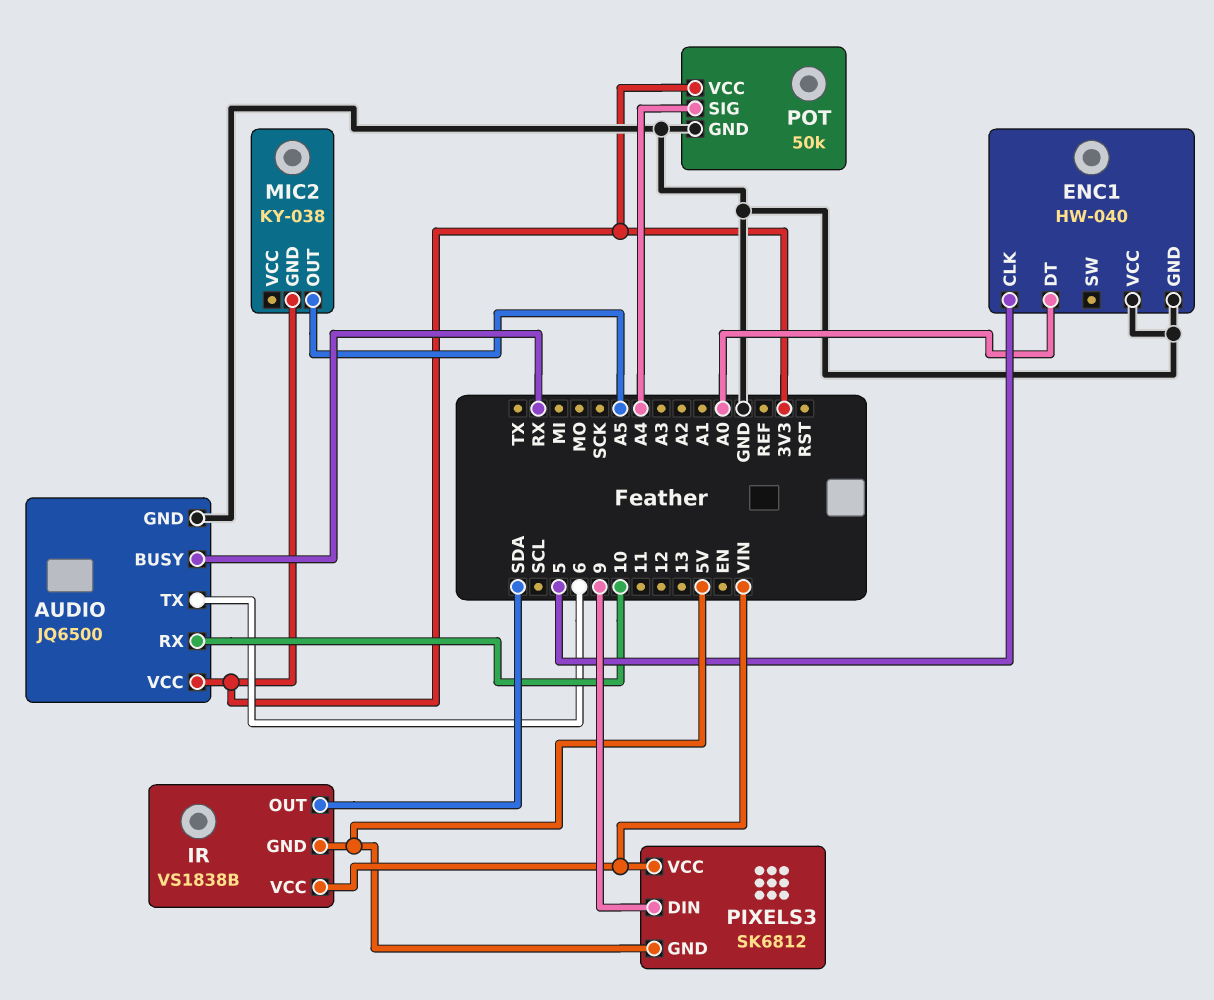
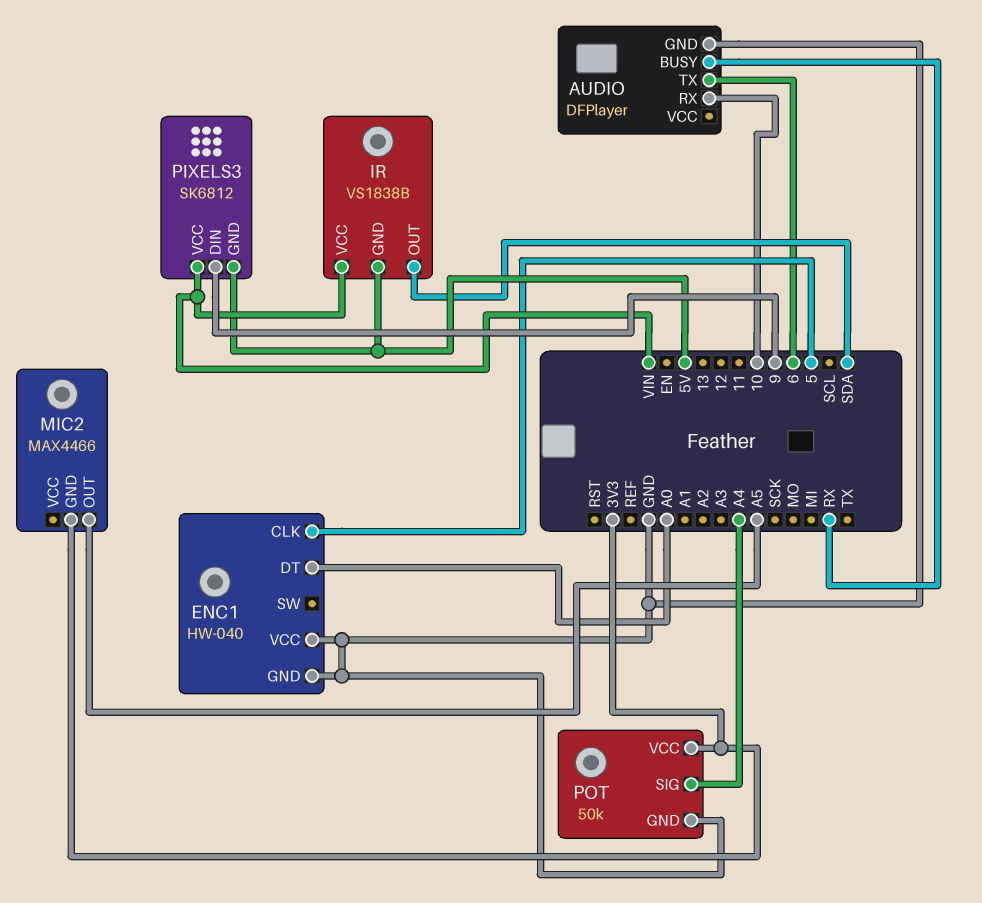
AUDIO: JQ6500 -> DFPlayer
AUDIO pin VCC: 3V3 -> none
MIC2: KY-038 -> MAX4466

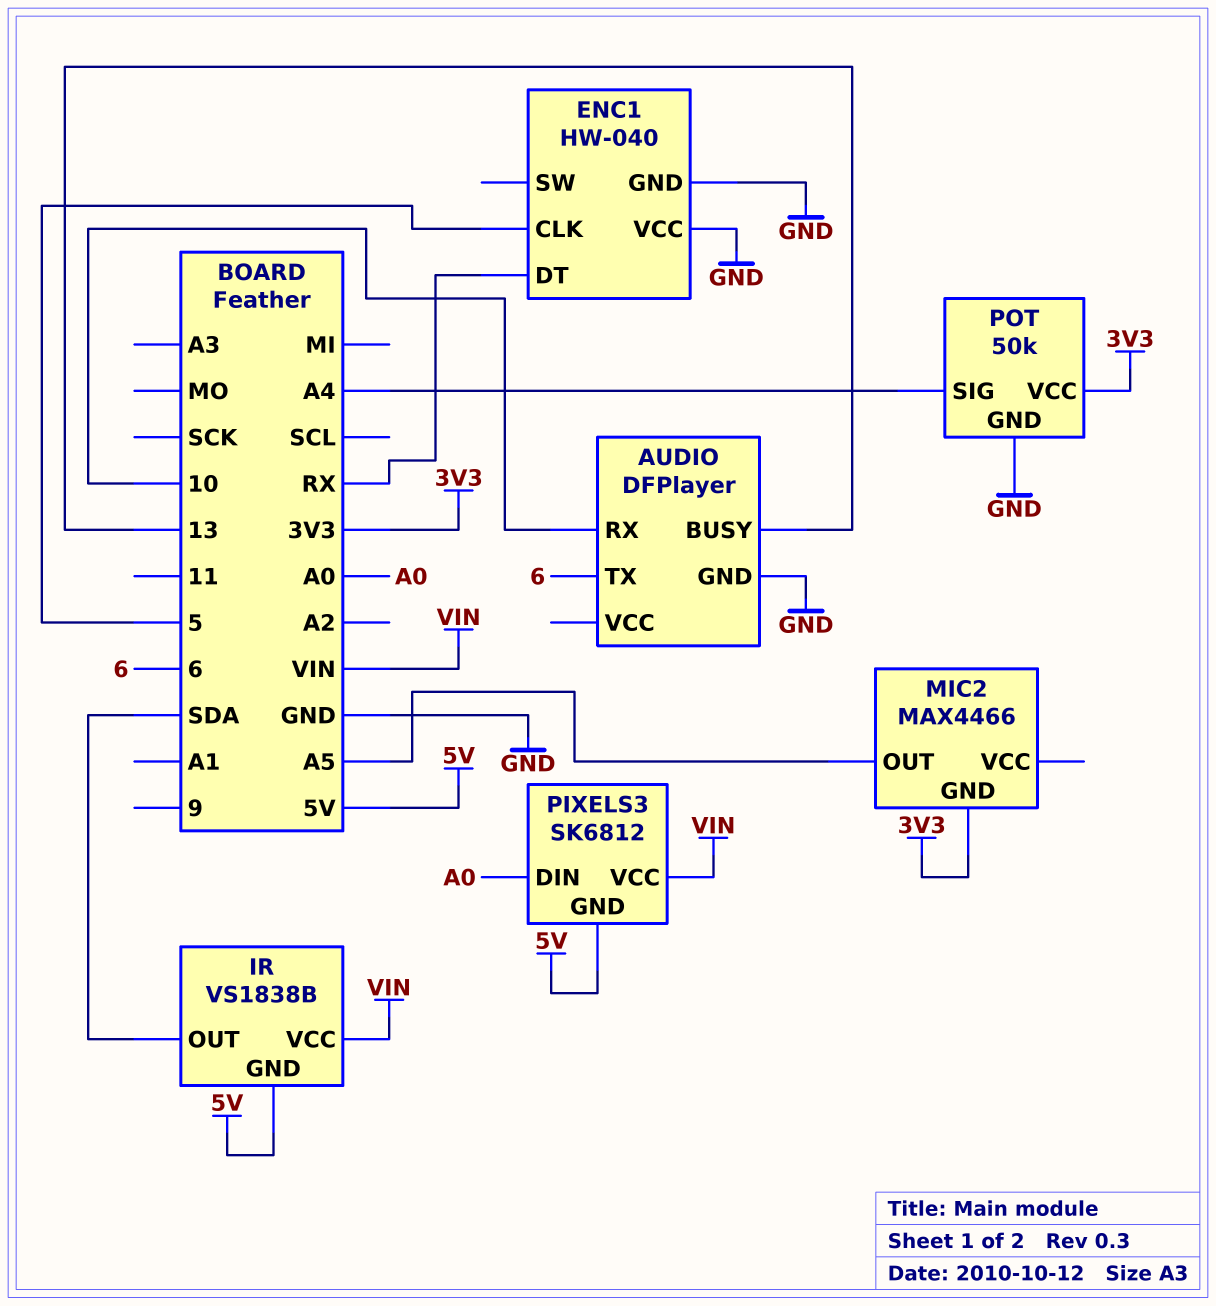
AUDIO pin BUSY: RX -> 13
ENC1 pin DT: A0 -> RX
PIXELS3 pin DIN: 9 -> A0

